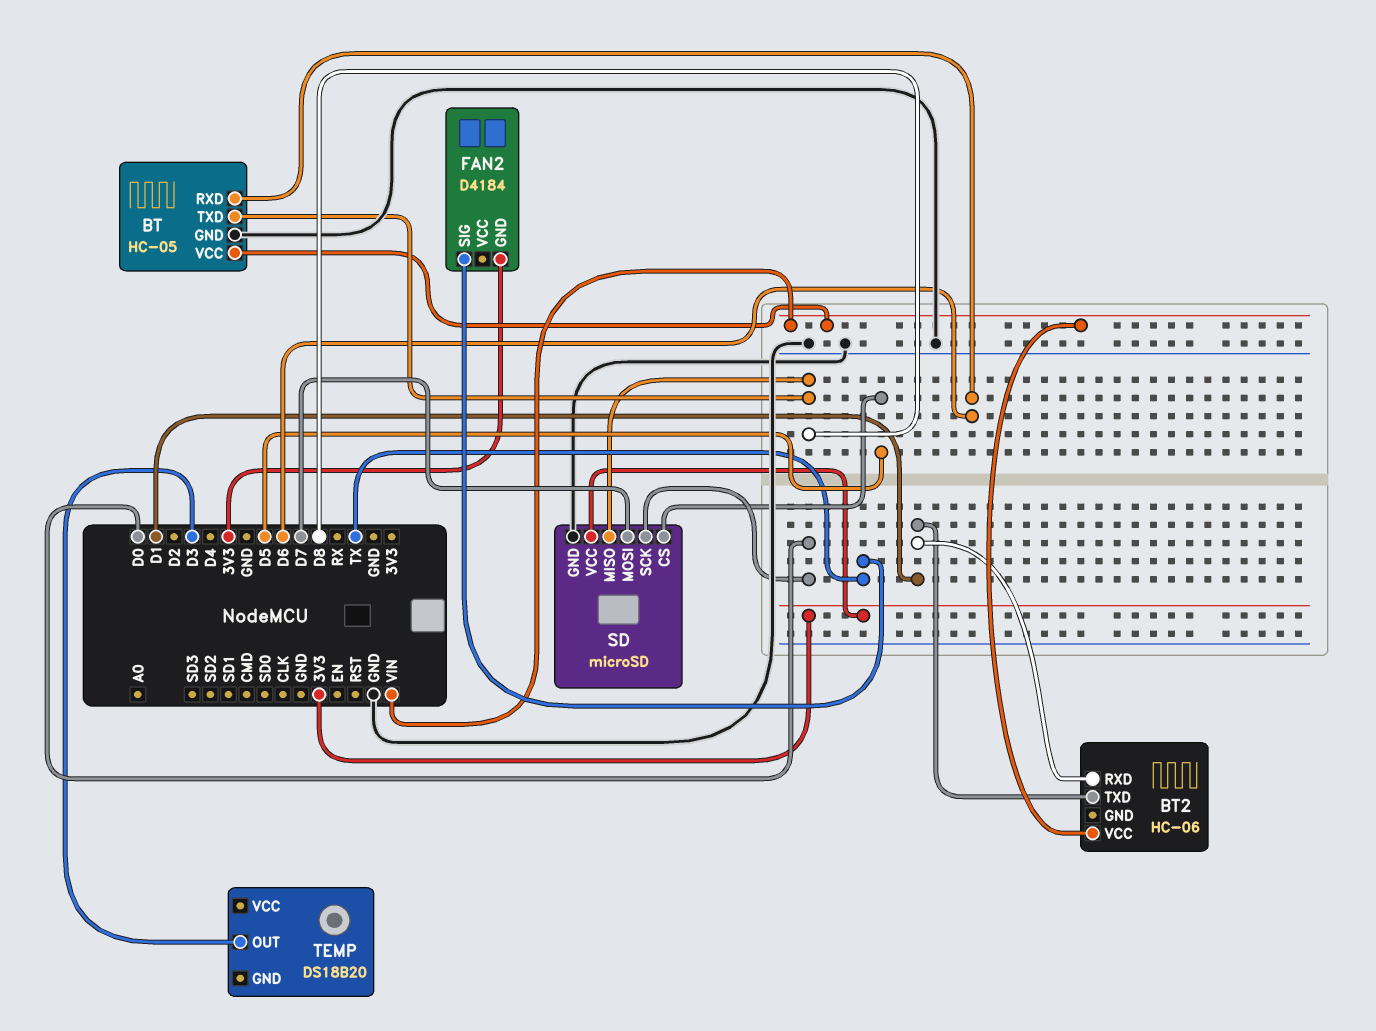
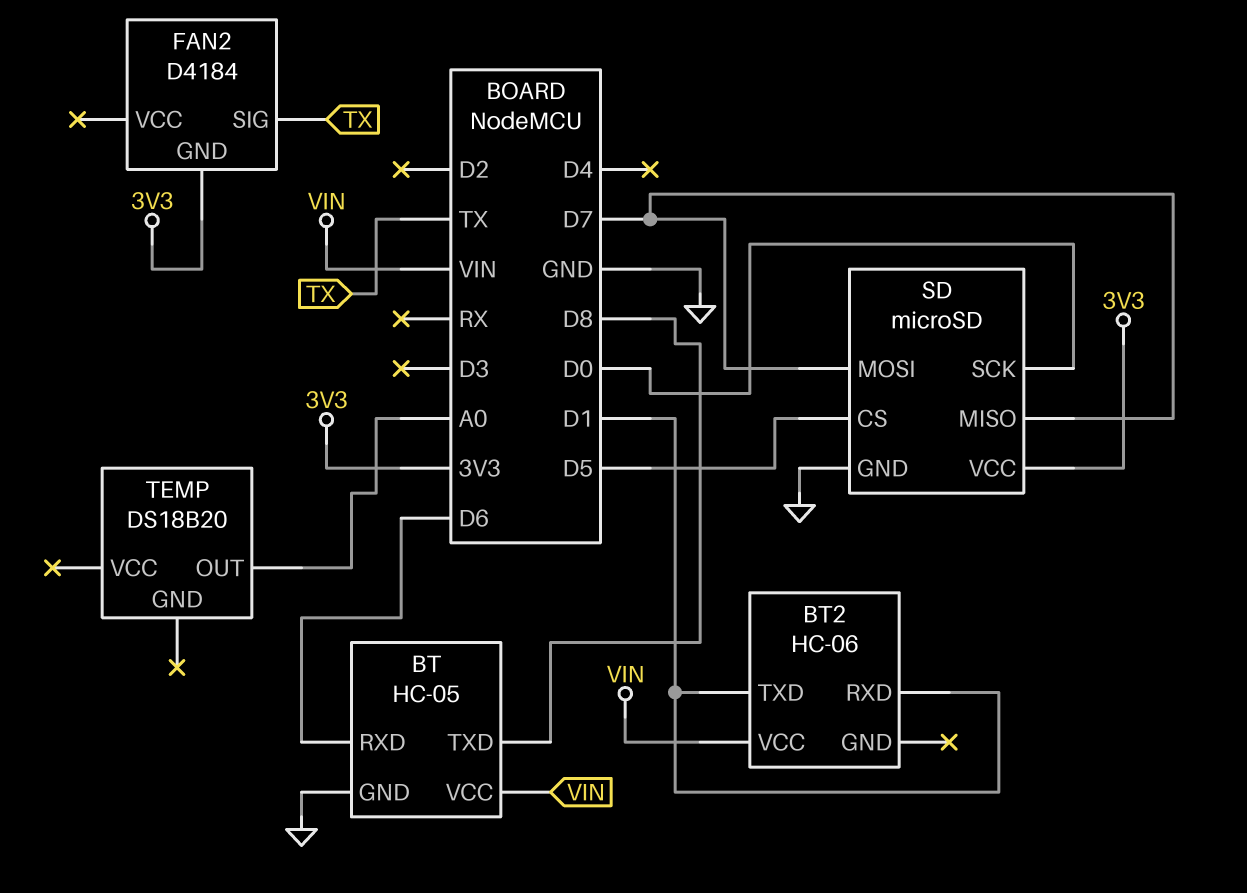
SD pin MISO: D8 -> D7
TEMP pin OUT: D3 -> A0

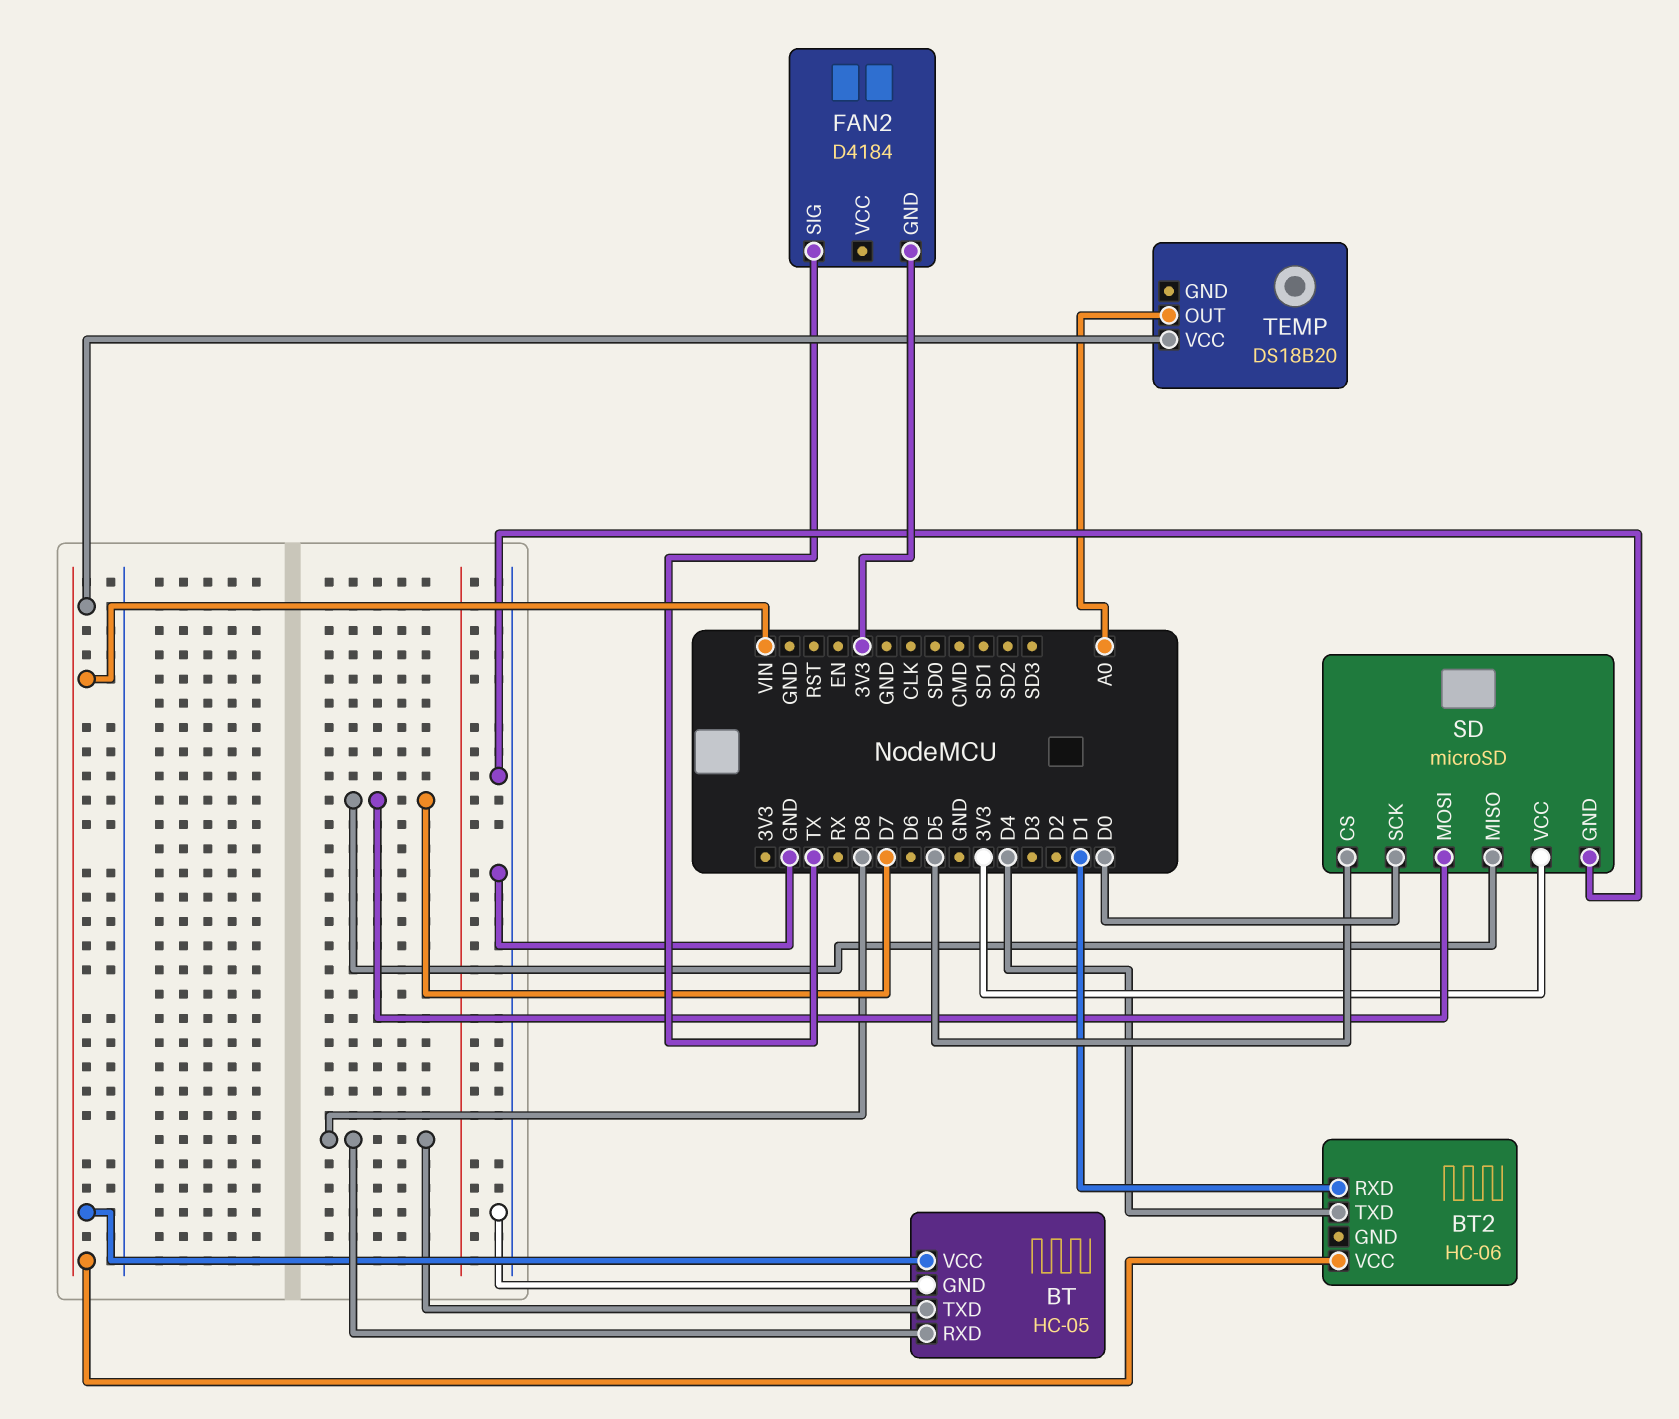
BT pin RXD: D6 -> D8
BT2 pin TXD: D1 -> D4
TEMP pin VCC: none -> VIN

